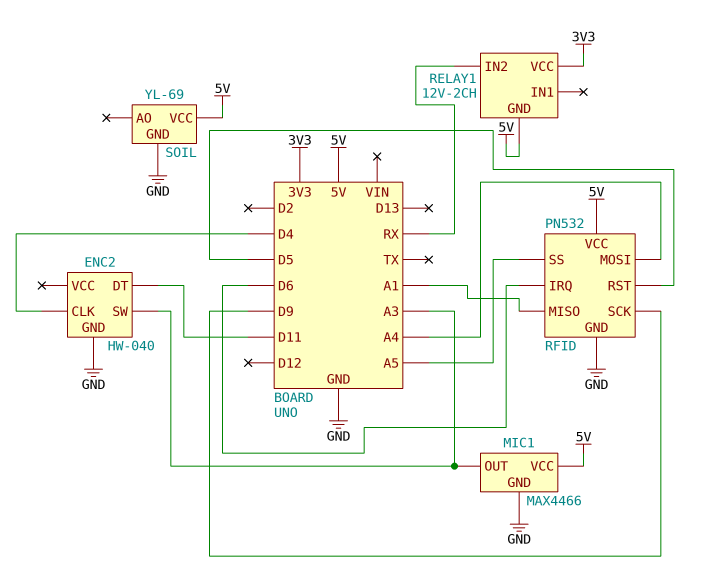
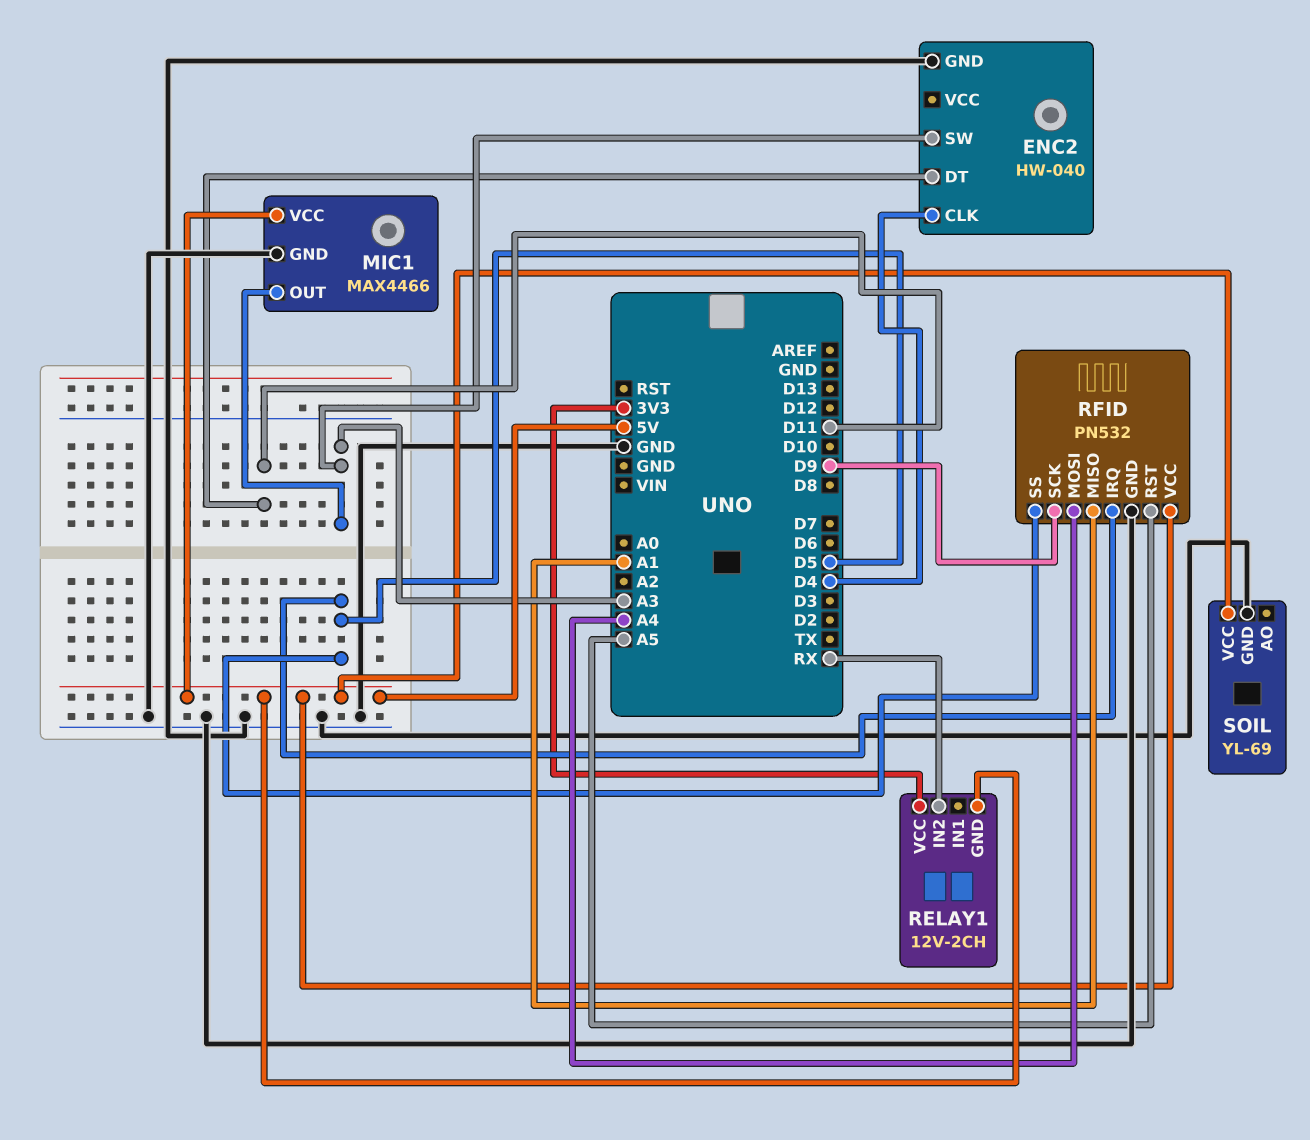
RFID pin IRQ: D6 -> D5
RFID pin RST: D5 -> A5
RFID pin SS: A5 -> D5

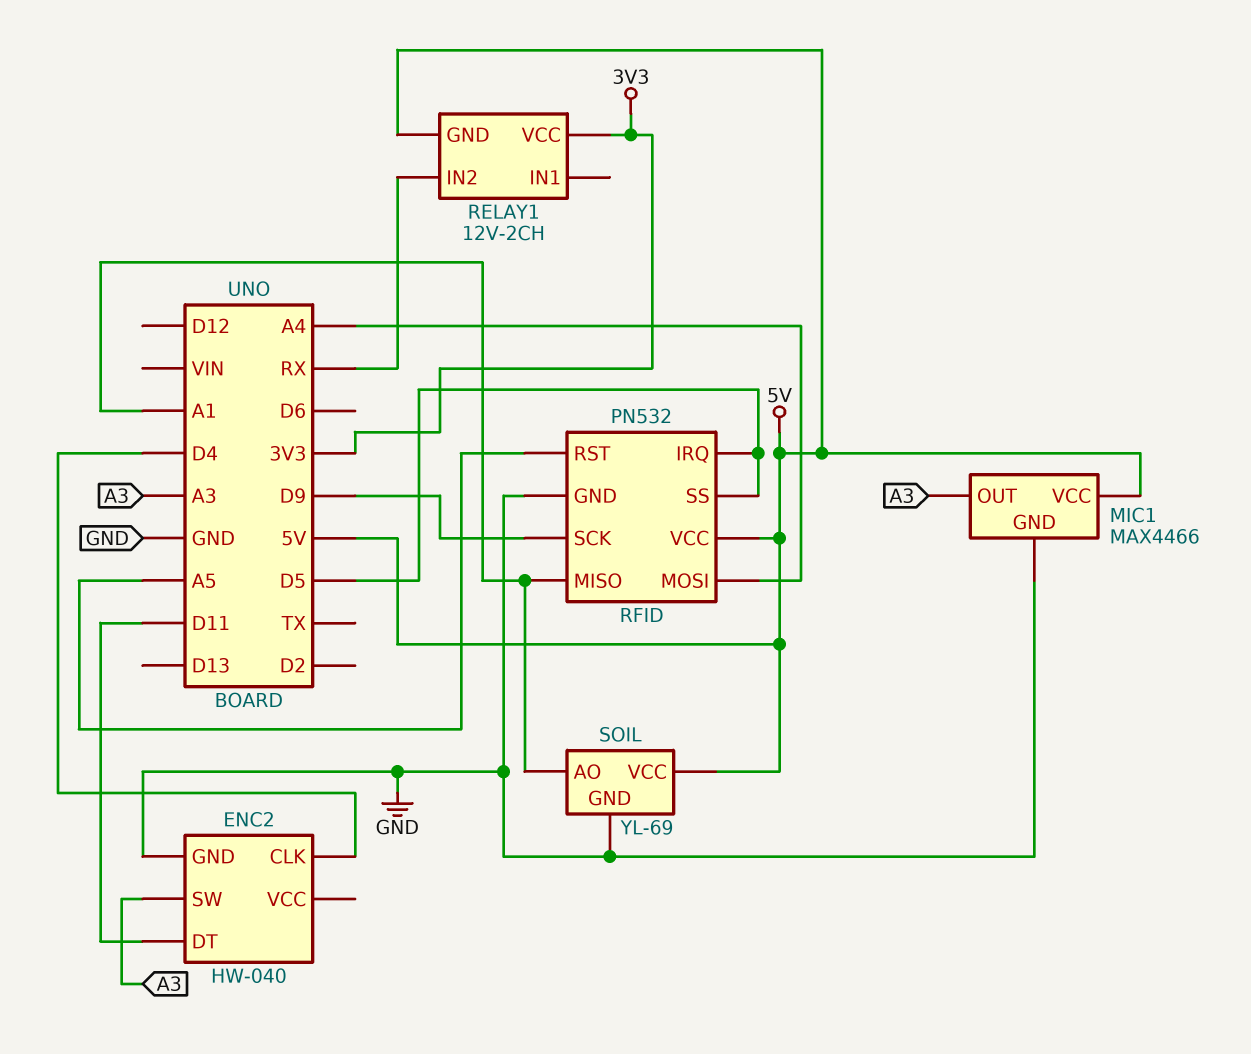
SOIL pin AO: none -> A1

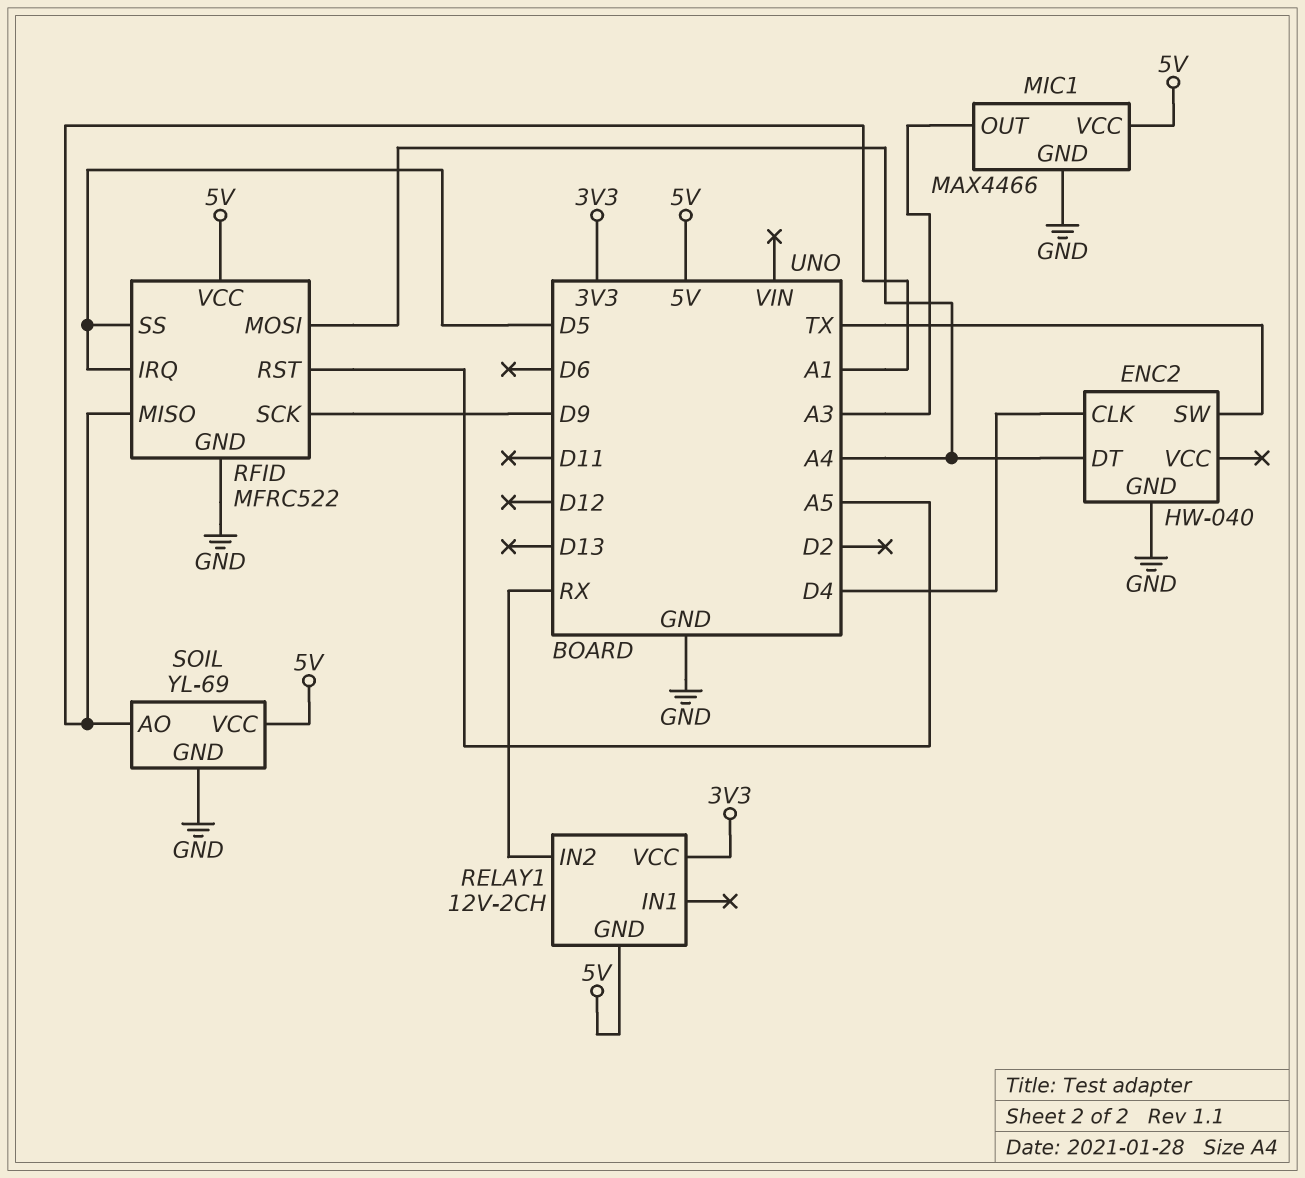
ENC2 pin DT: D11 -> A4
ENC2 pin SW: A3 -> TX
RFID: PN532 -> MFRC522

